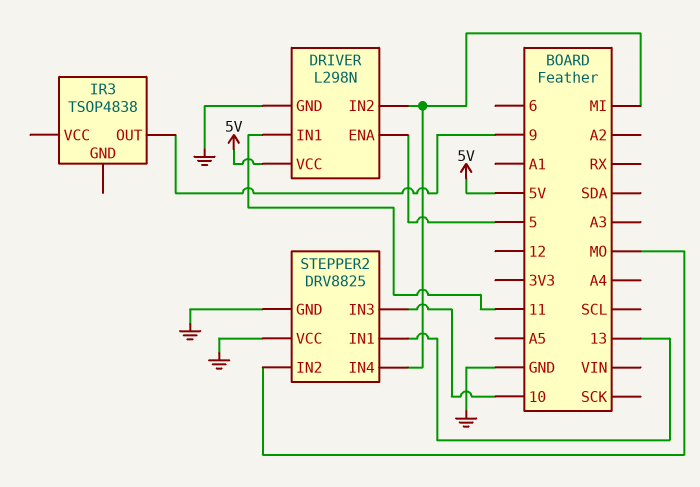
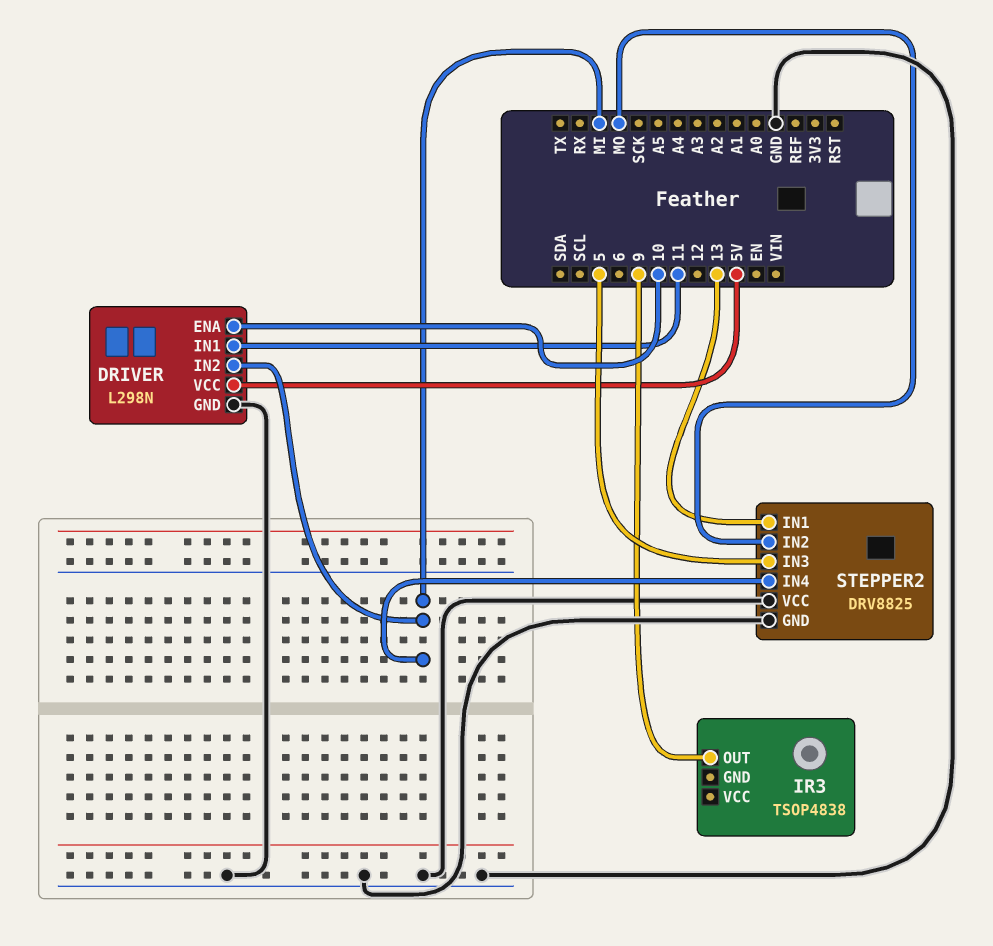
DRIVER pin ENA: 5 -> 10
STEPPER2 pin IN3: 10 -> 5

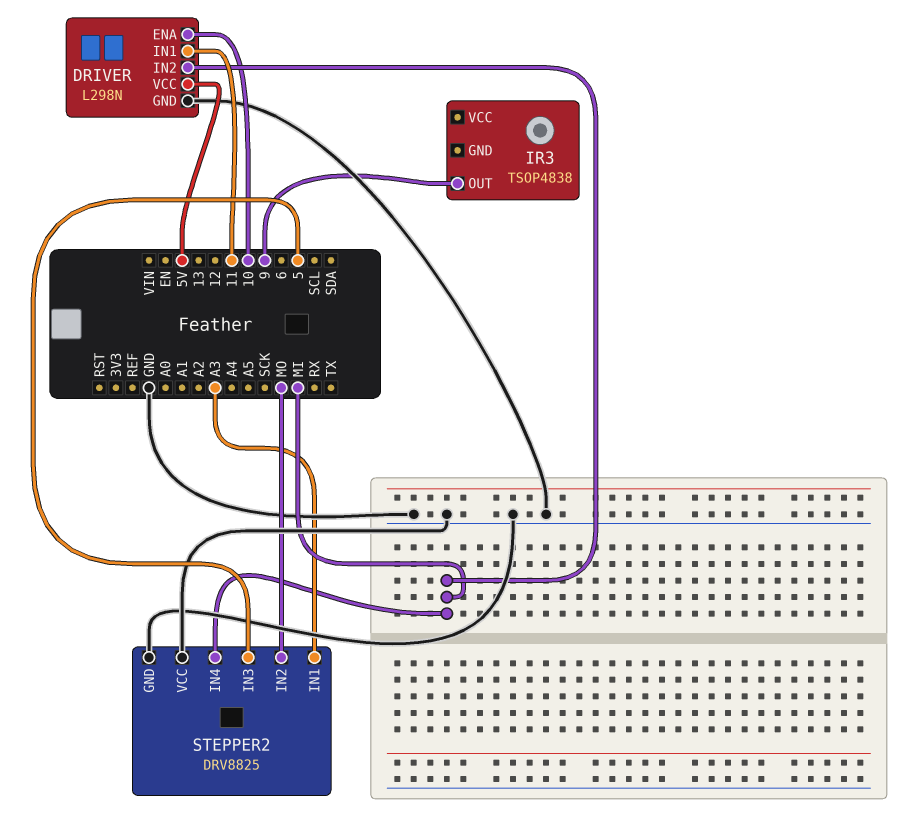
STEPPER2 pin IN1: 13 -> A3

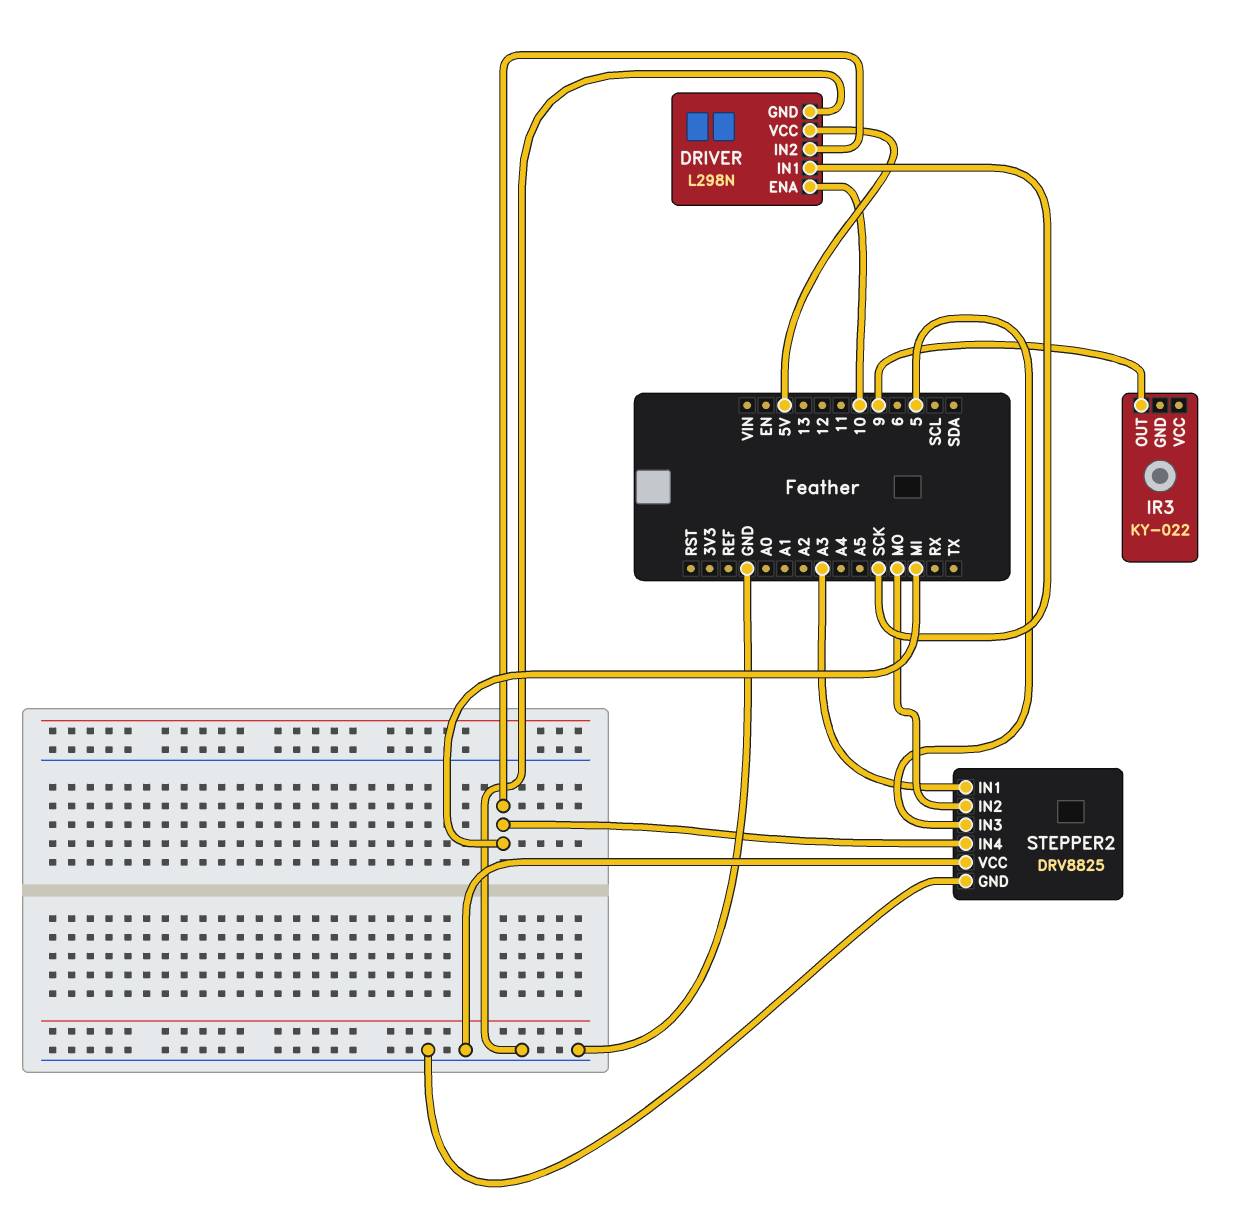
DRIVER pin IN1: 11 -> SCK
IR3: TSOP4838 -> KY-022

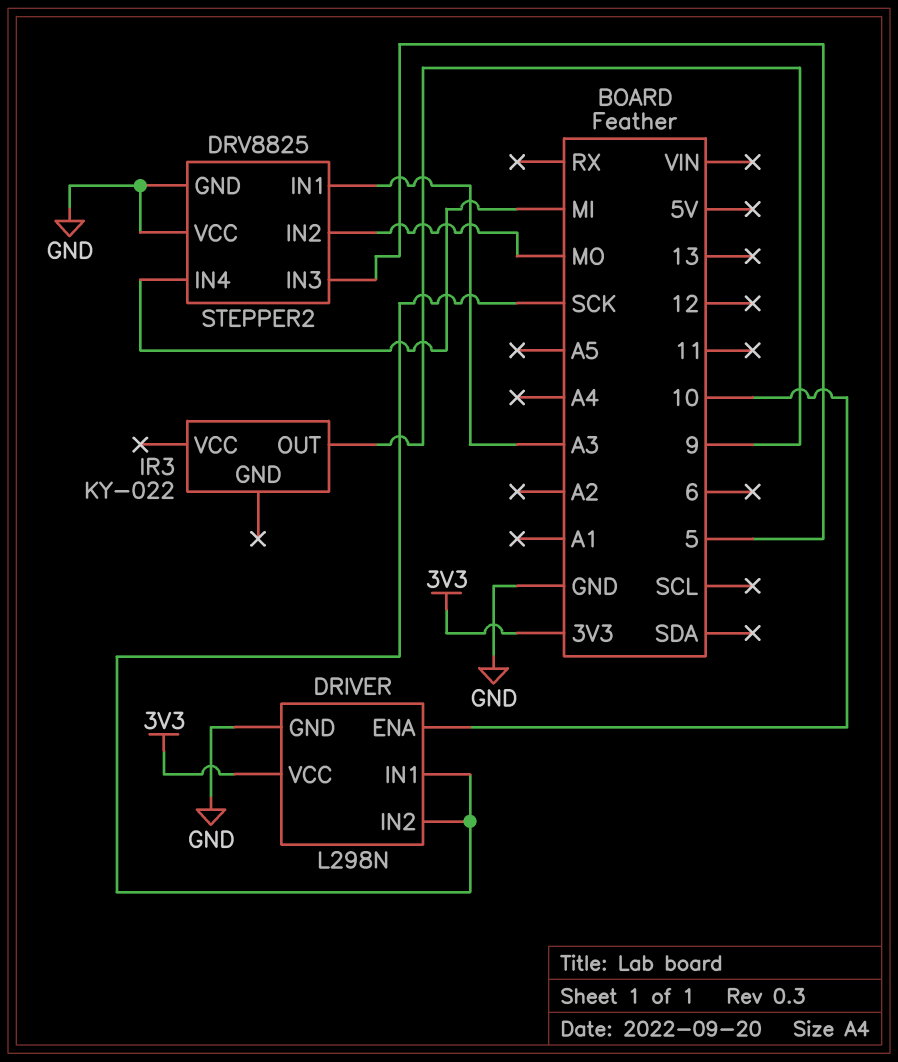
DRIVER pin IN2: MI -> SCK
DRIVER pin VCC: 5V -> 3V3

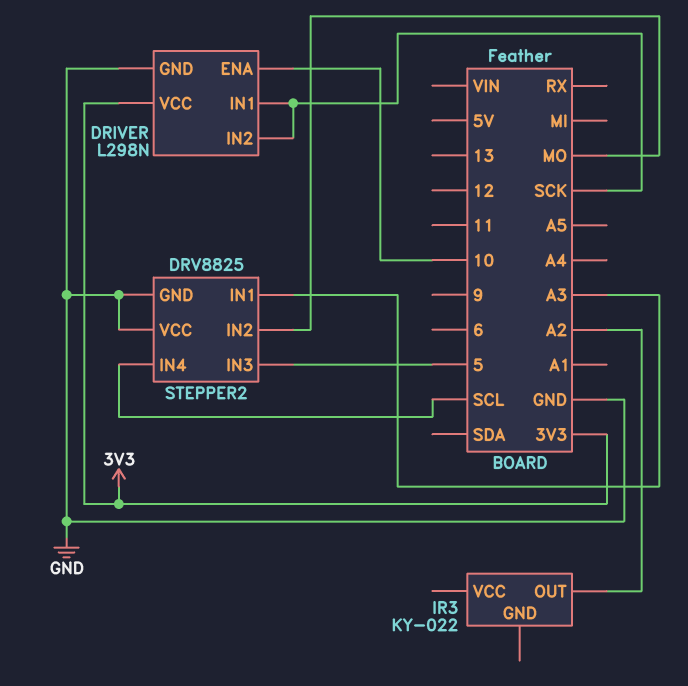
IR3 pin OUT: 9 -> A2
STEPPER2 pin IN4: MI -> SCL

